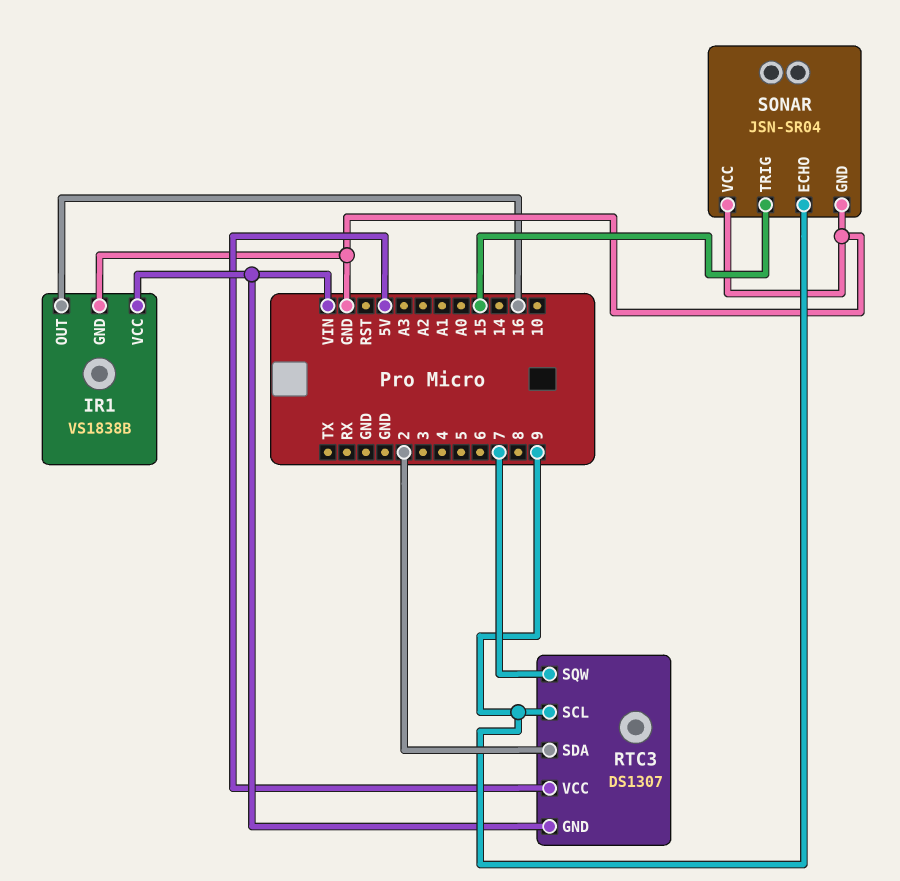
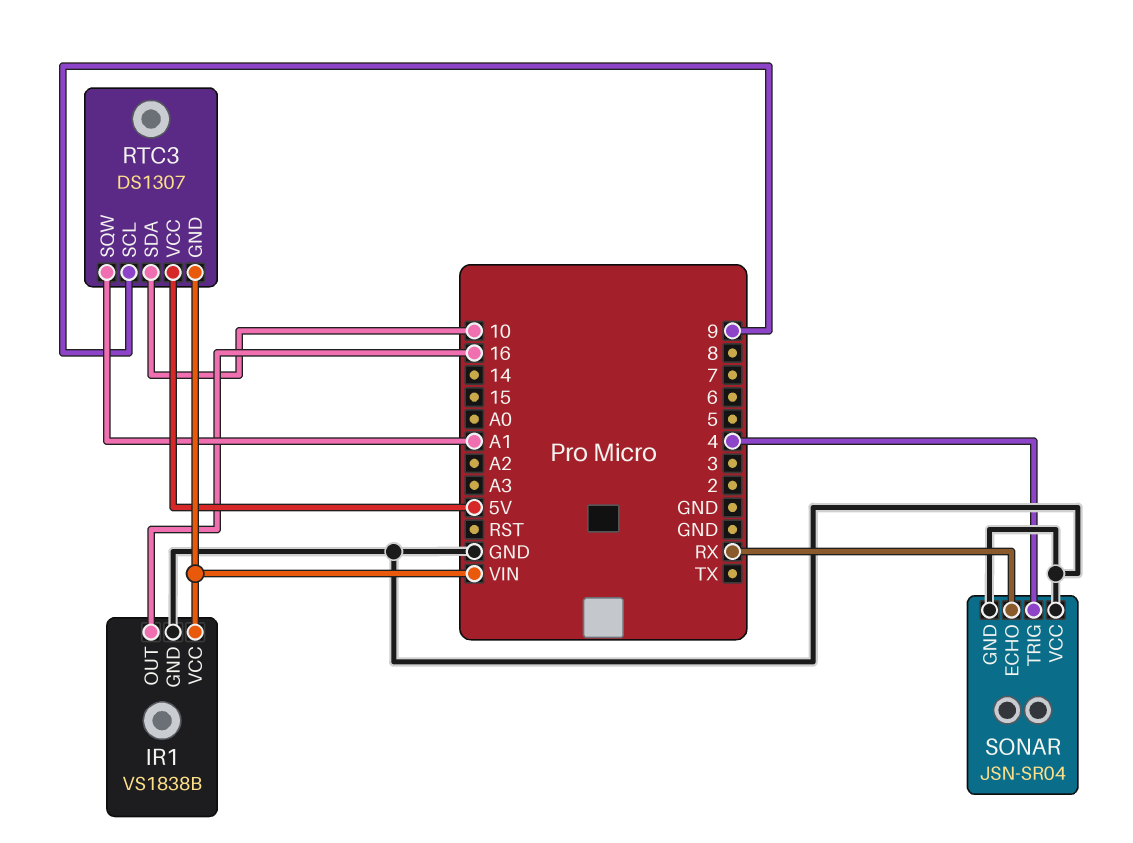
RTC3 pin SDA: 2 -> 10
RTC3 pin SQW: 7 -> A1
SONAR pin ECHO: 9 -> RX
SONAR pin TRIG: 15 -> 4

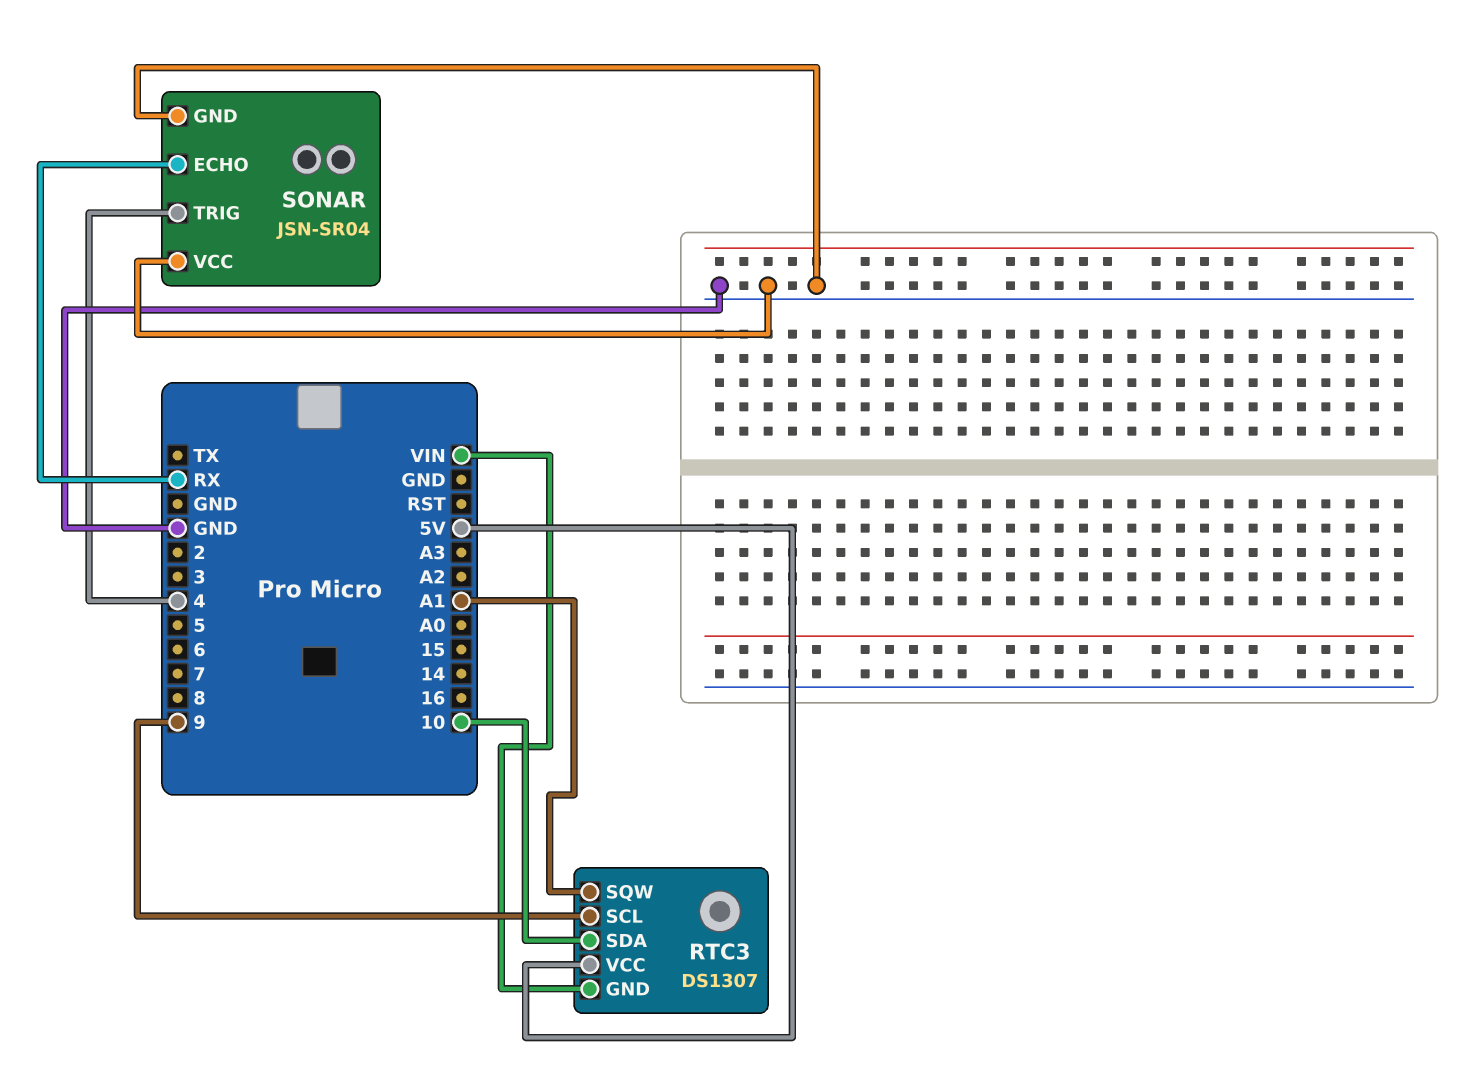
IR1: VS1838B -> none
IR1 pin GND: GND -> none
IR1 pin OUT: 16 -> none
IR1 pin VCC: VIN -> none

